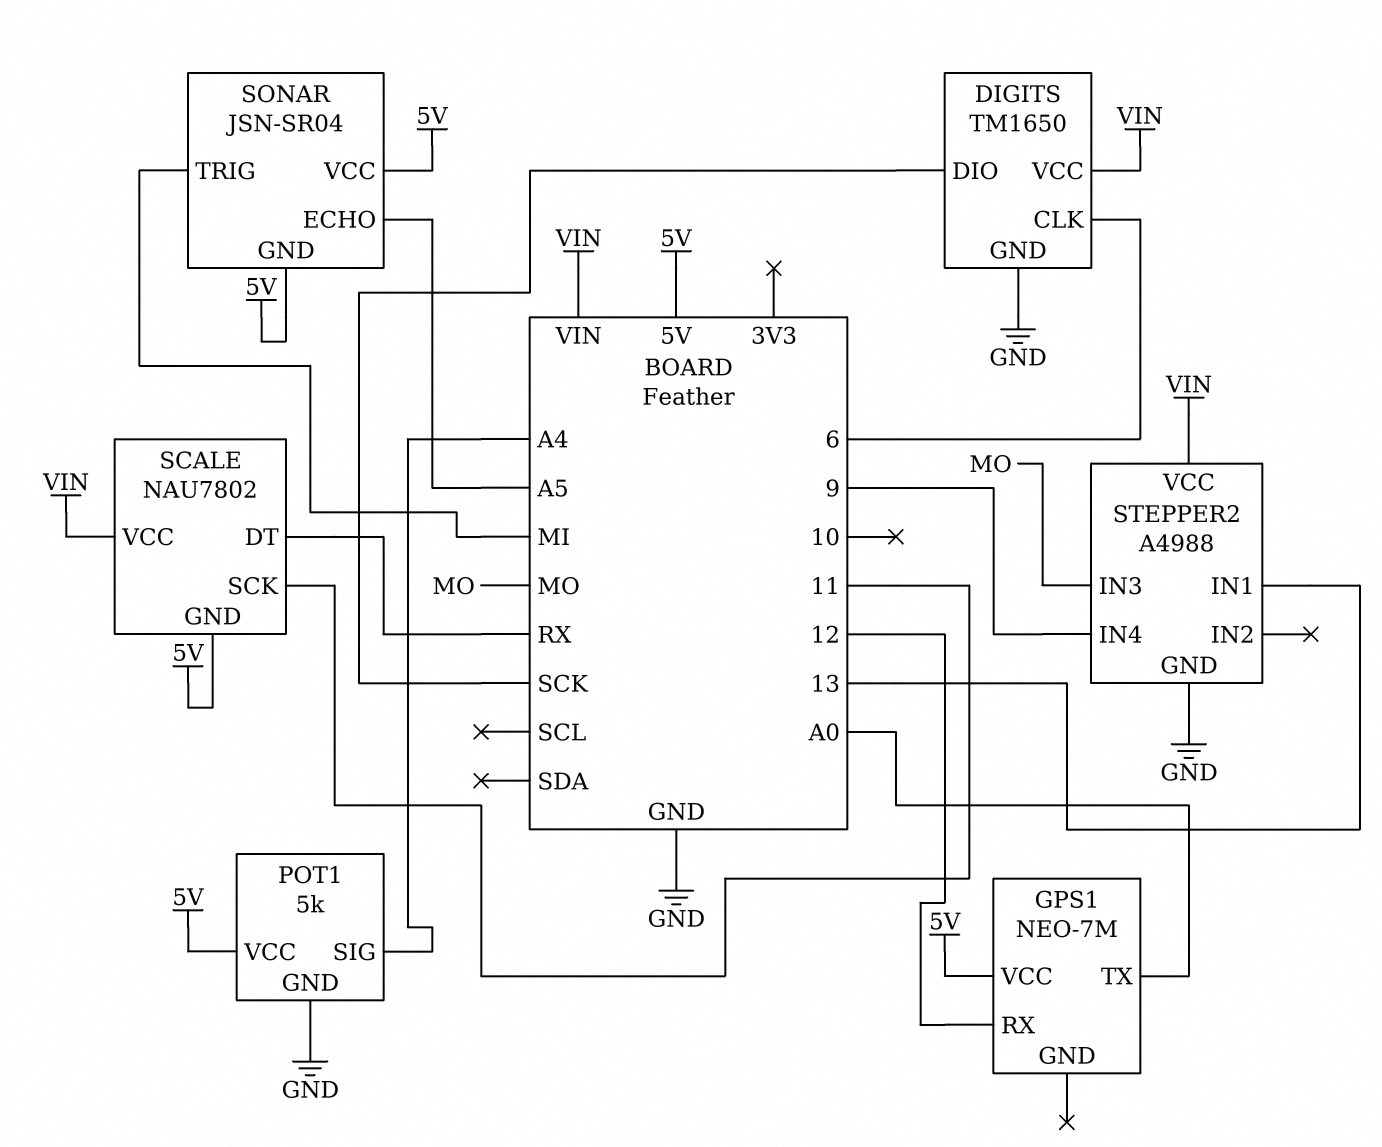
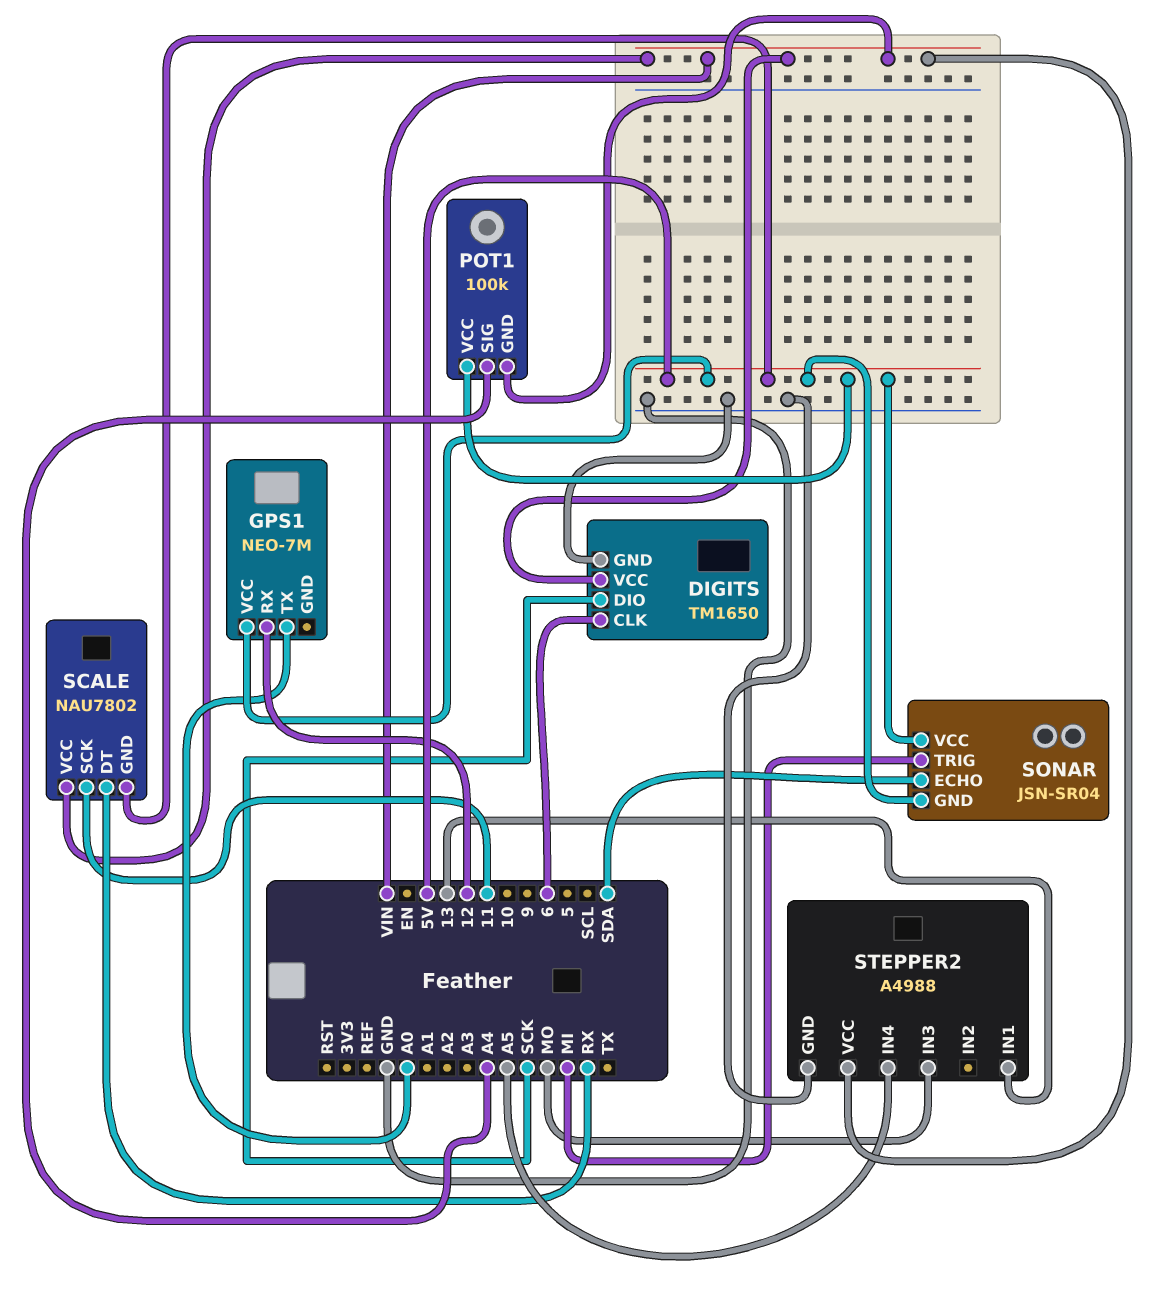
POT1: 5k -> 100k
POT1 pin GND: GND -> VIN
SONAR pin ECHO: A5 -> SDA
STEPPER2 pin IN4: 9 -> A5

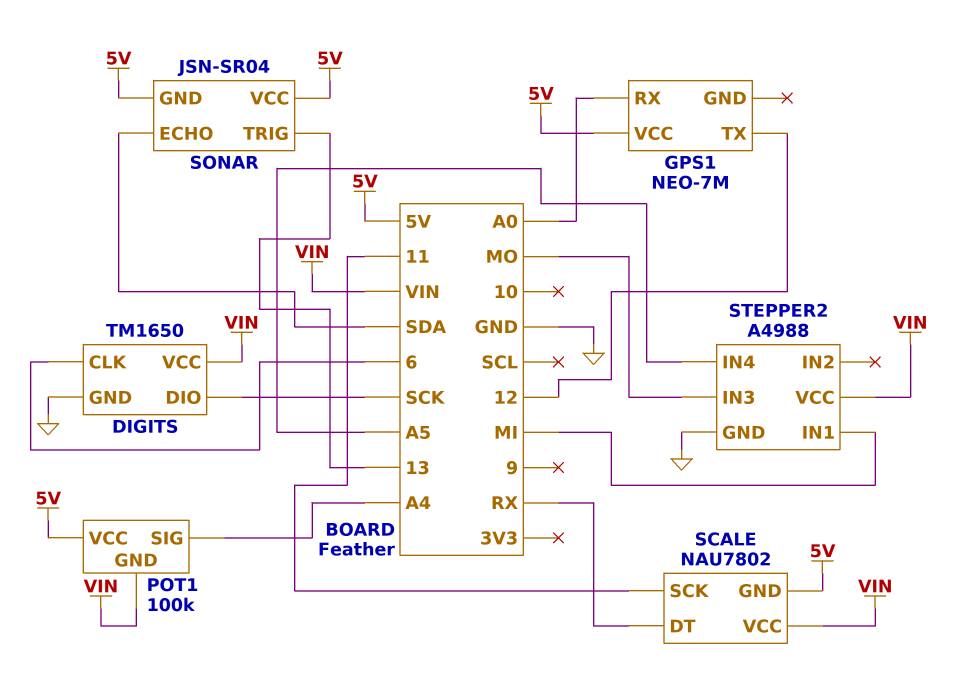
GPS1 pin RX: 12 -> A0
GPS1 pin TX: A0 -> 12
SONAR pin TRIG: MI -> 13
STEPPER2 pin IN1: 13 -> MI

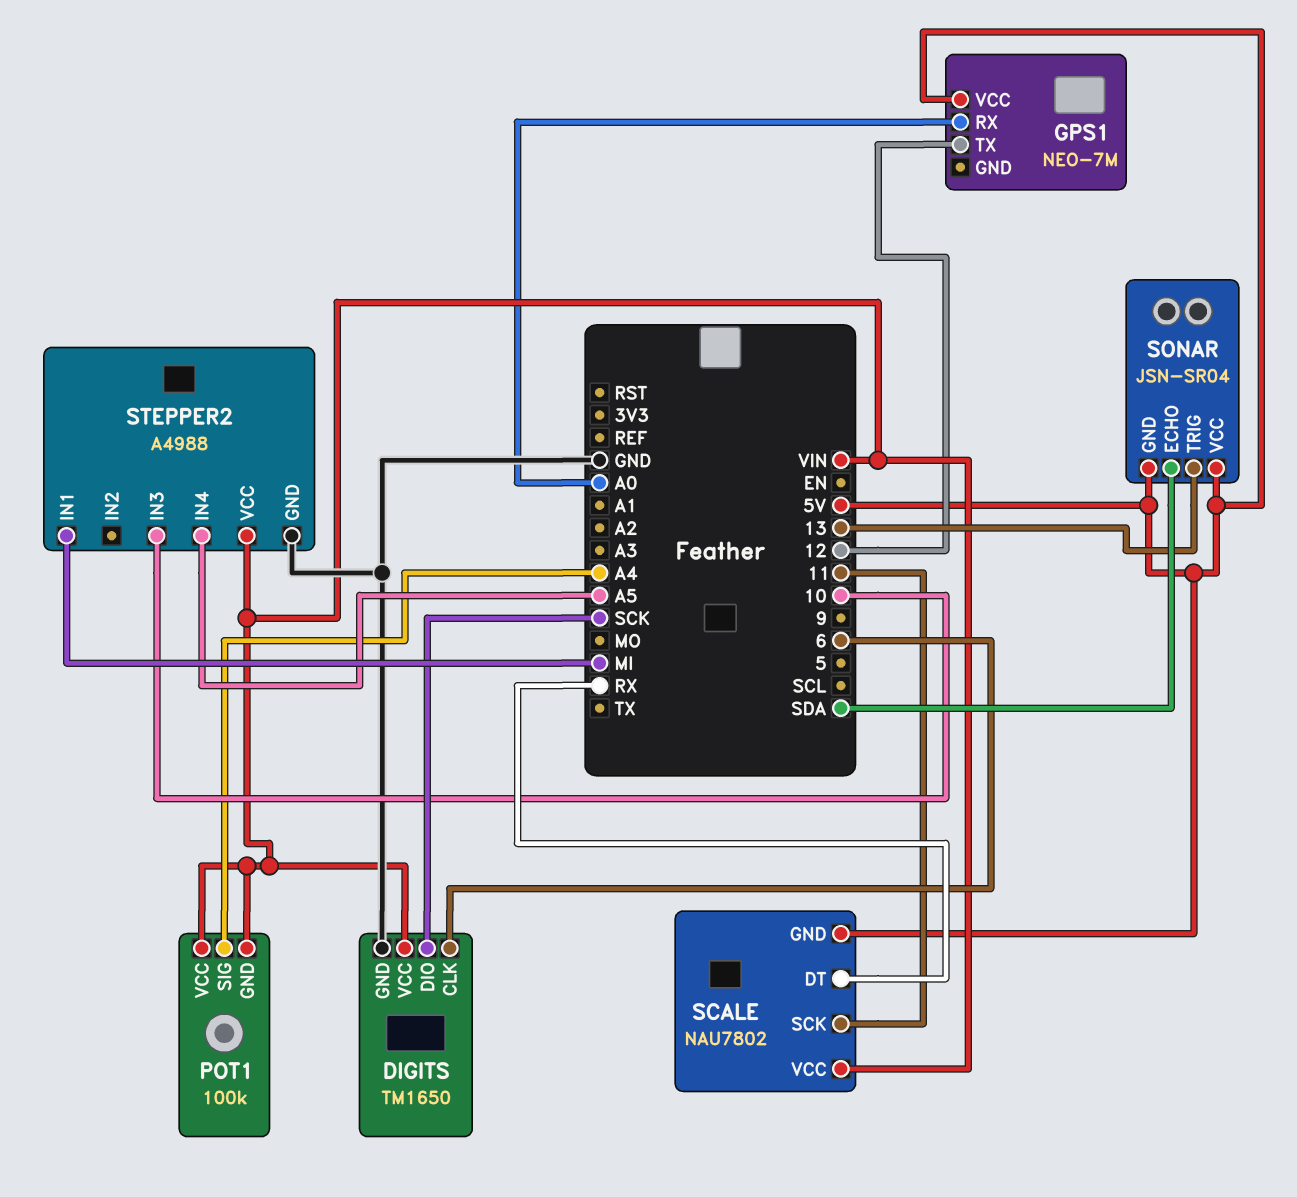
POT1 pin VCC: 5V -> VIN
STEPPER2 pin IN3: MO -> 10

